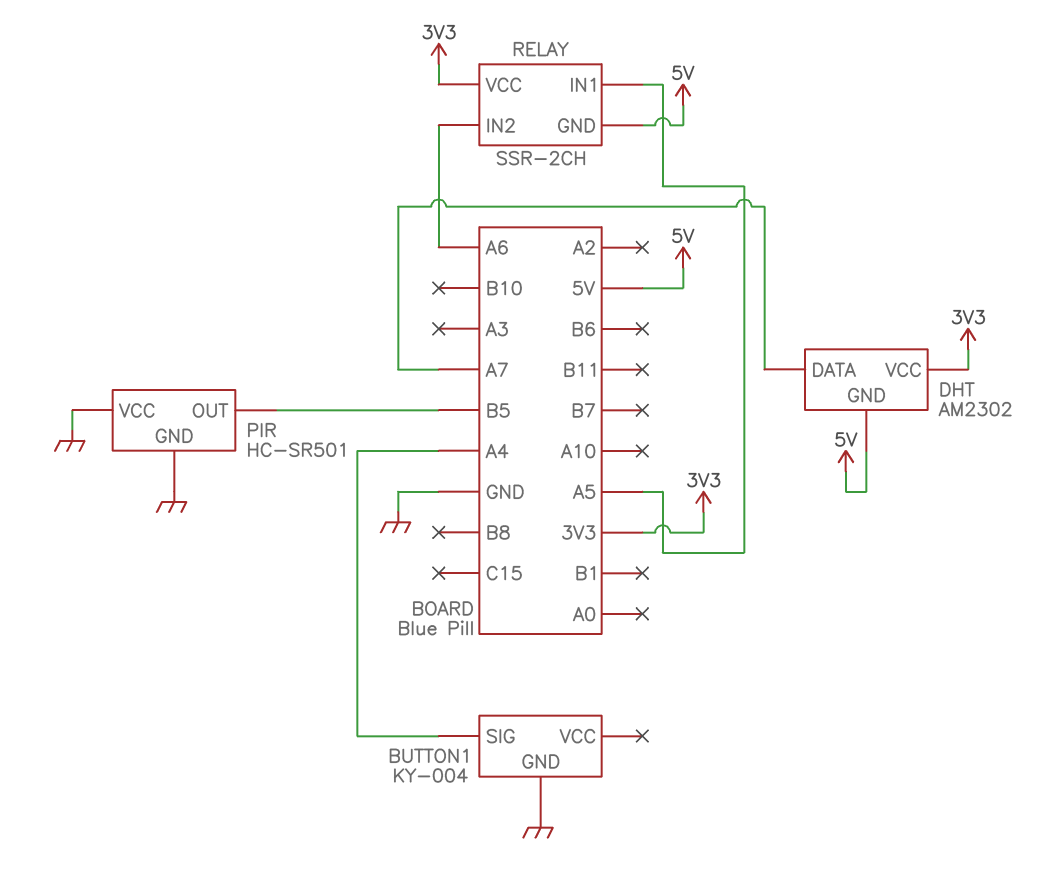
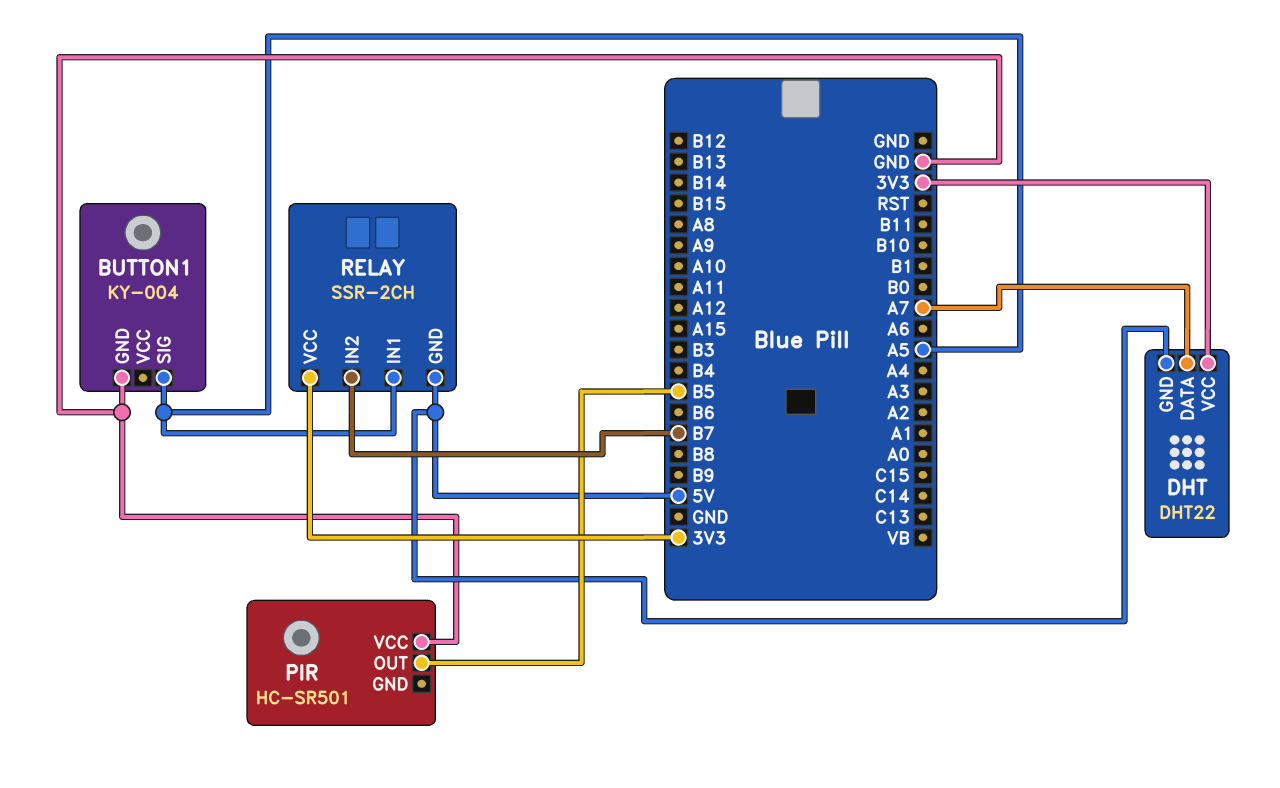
BUTTON1 pin SIG: A4 -> A5
DHT: AM2302 -> DHT22
PIR pin GND: GND -> none
RELAY pin IN2: A6 -> B7

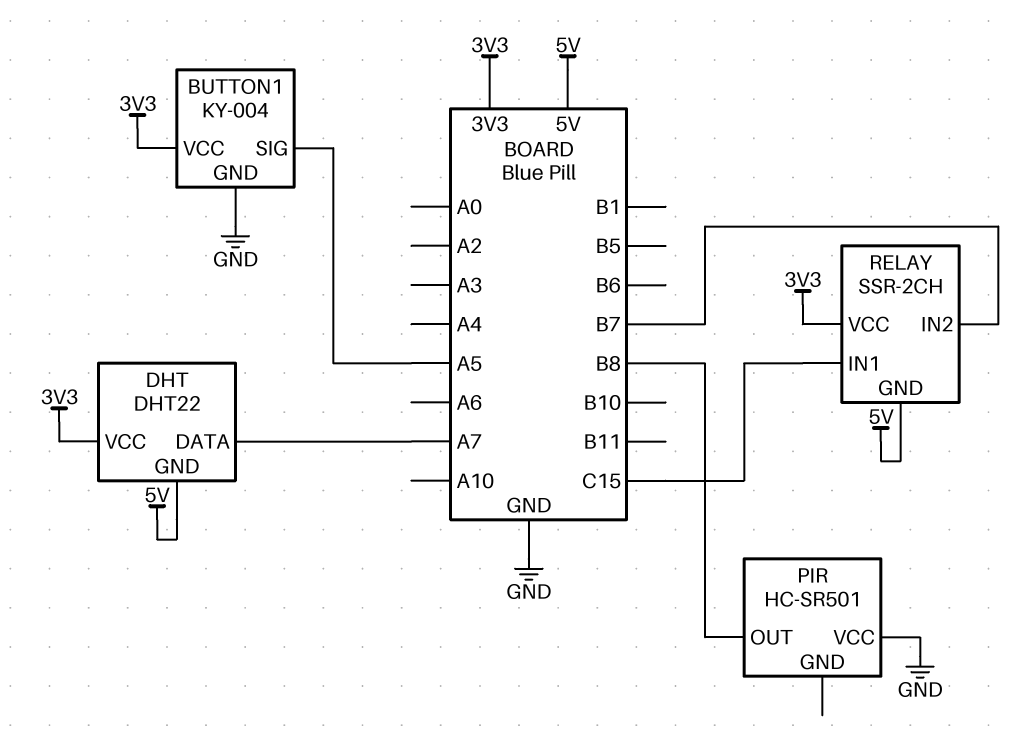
BUTTON1 pin VCC: none -> 3V3
PIR pin OUT: B5 -> B8
RELAY pin IN1: A5 -> C15

